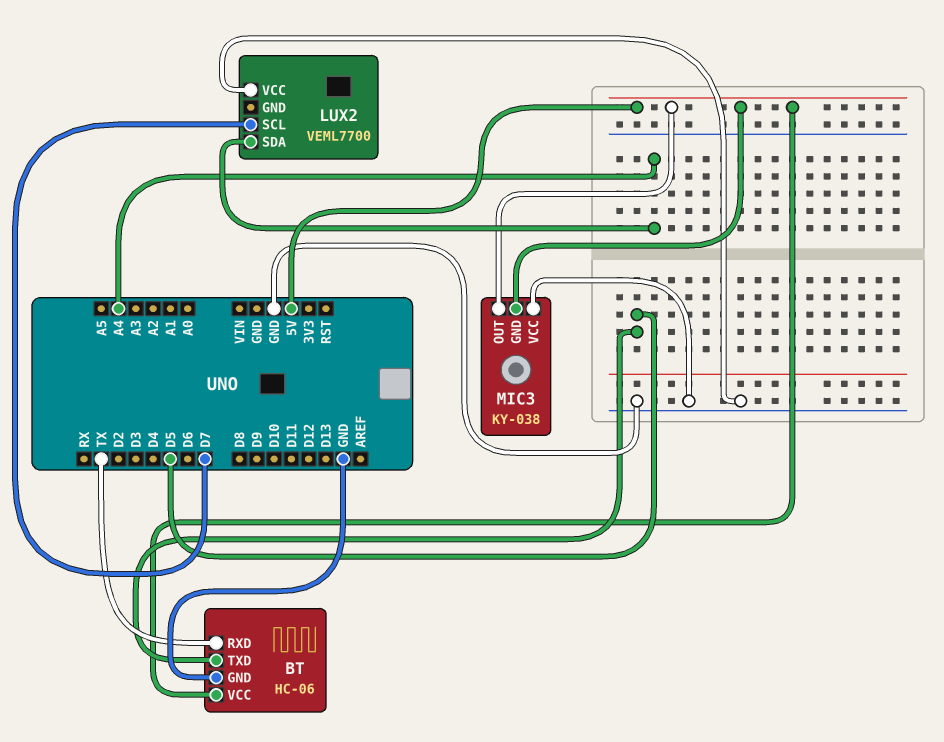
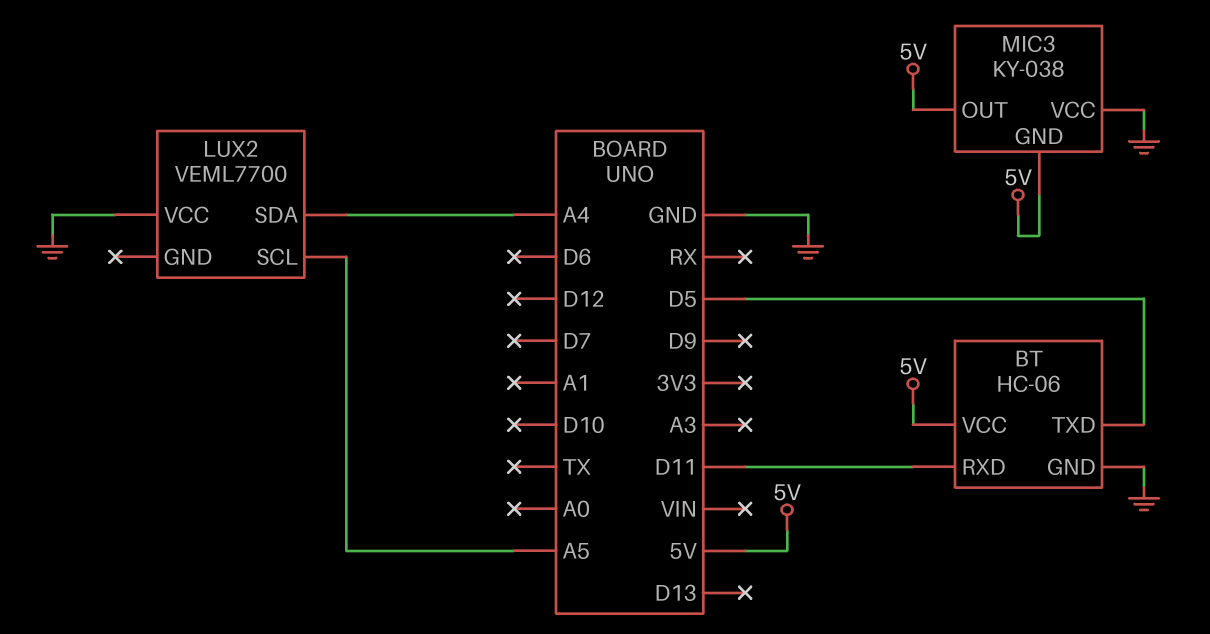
BT pin RXD: TX -> D11
LUX2 pin SCL: D7 -> A5

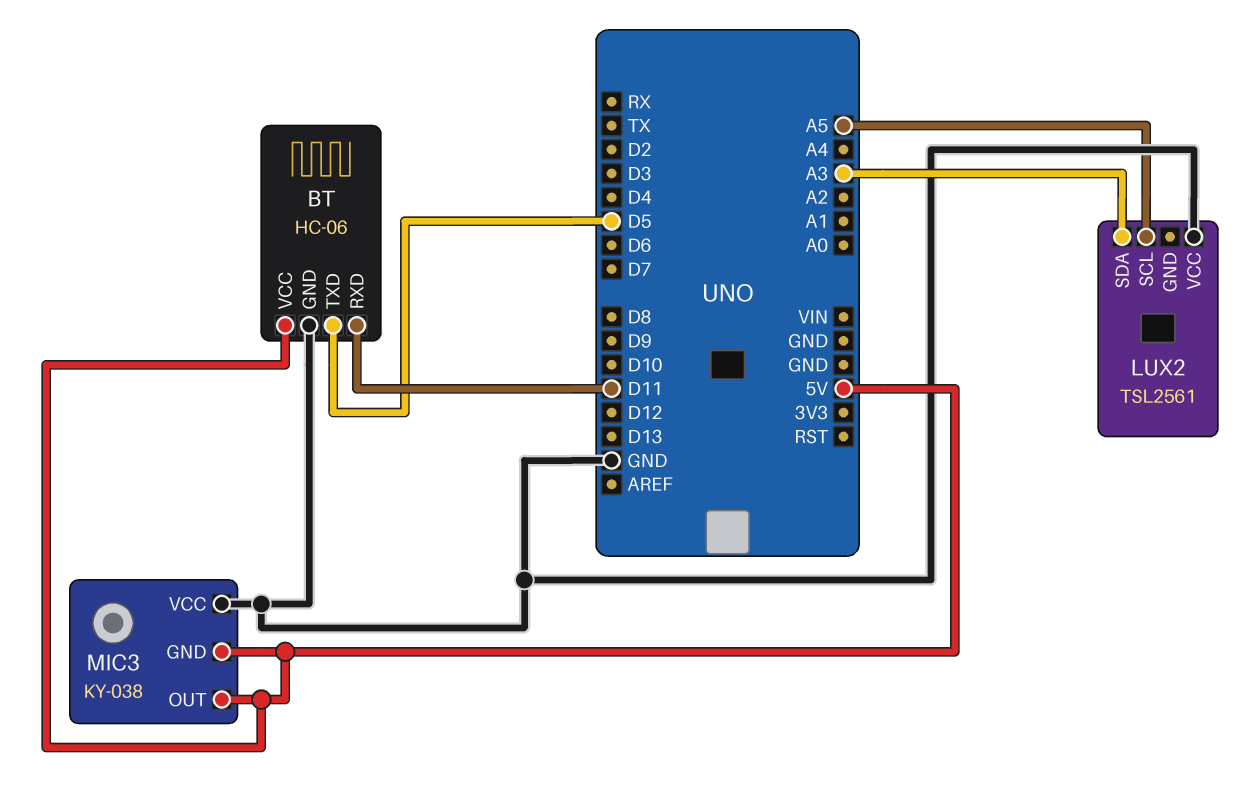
LUX2: VEML7700 -> TSL2561
LUX2 pin SDA: A4 -> A3

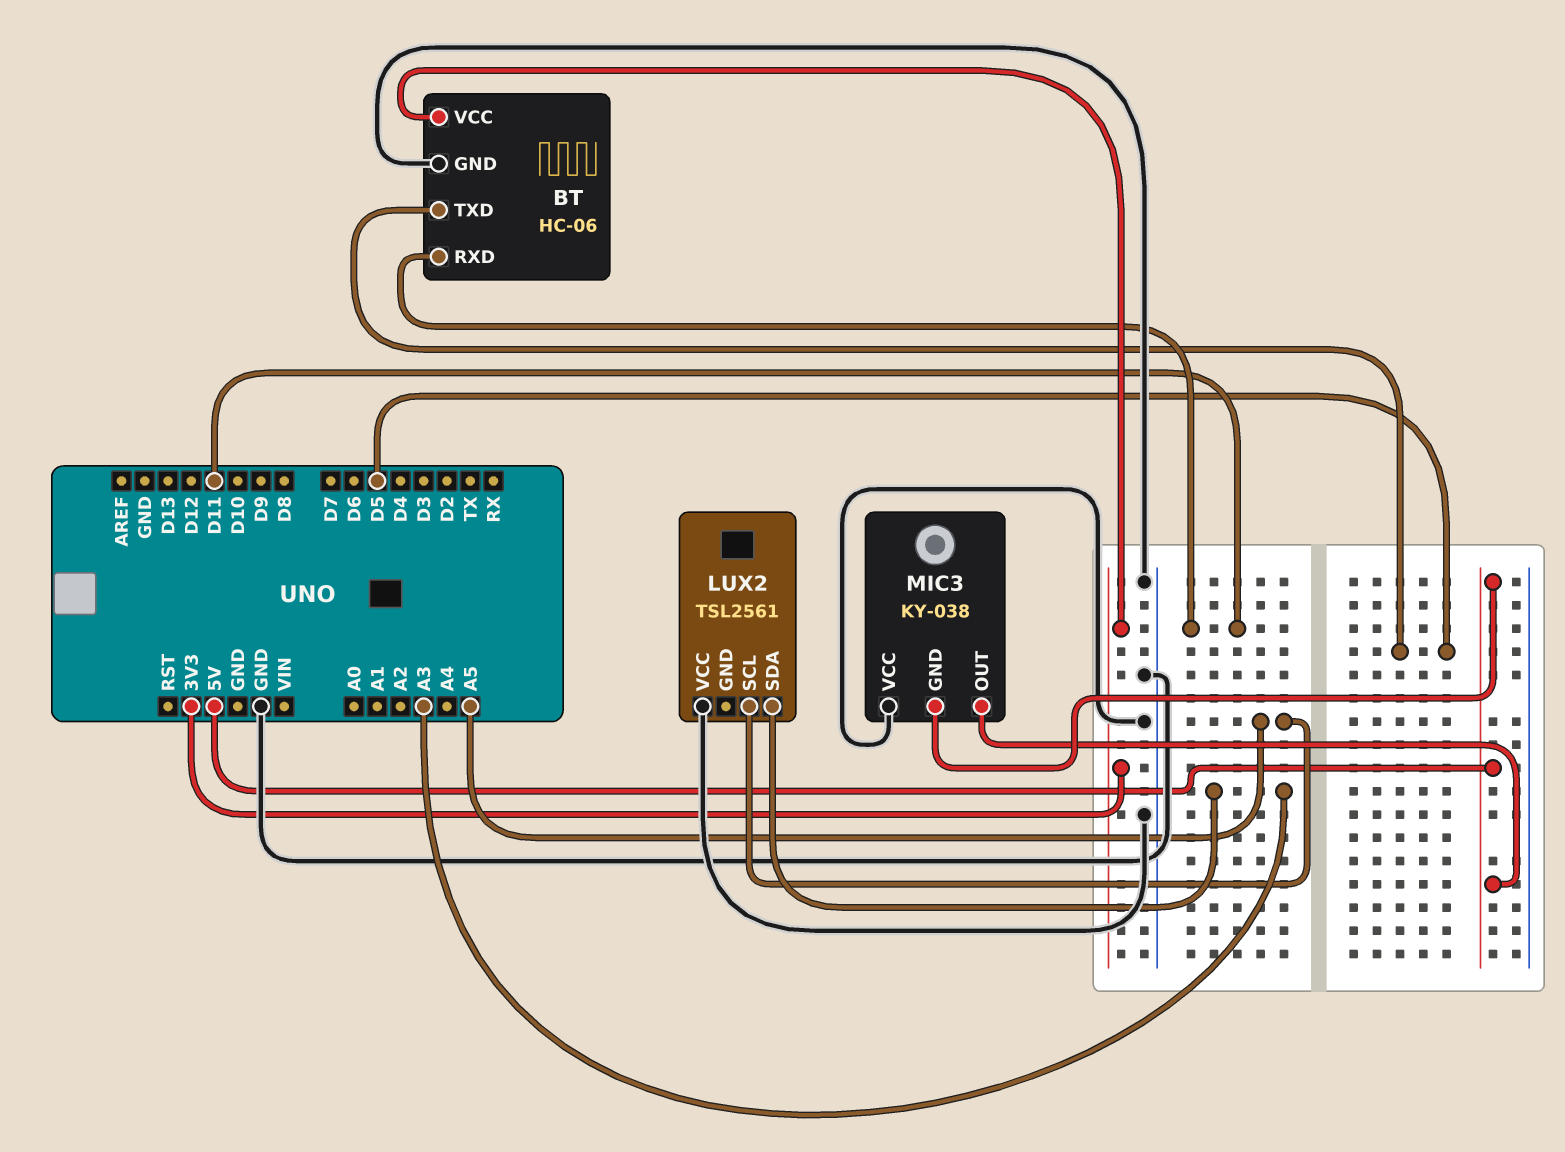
BT pin VCC: 5V -> 3V3

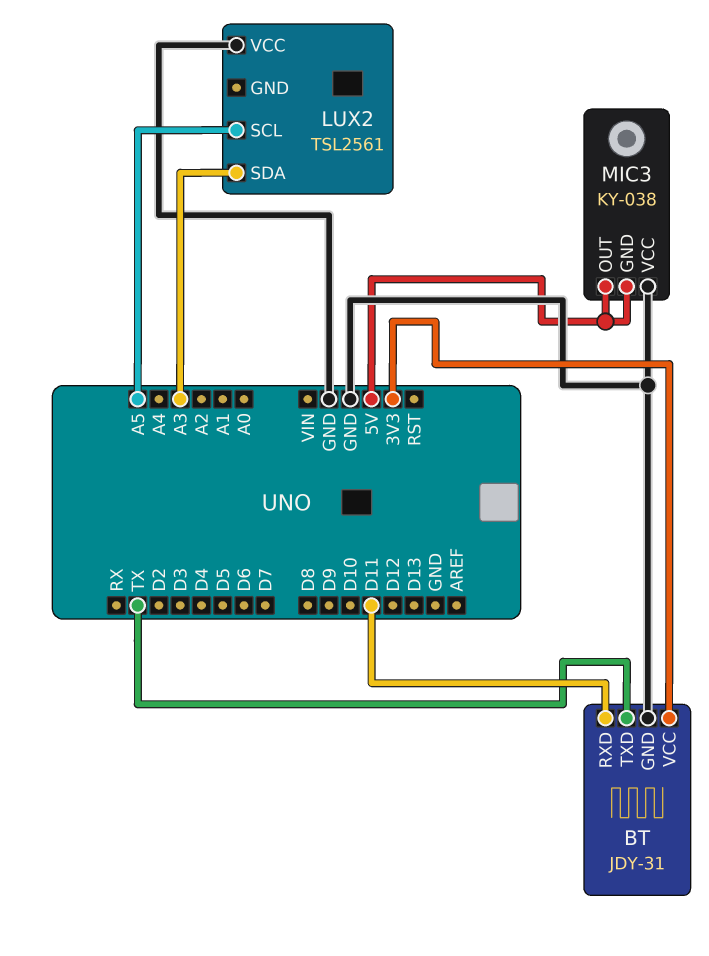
BT: HC-06 -> JDY-31
BT pin TXD: D5 -> TX

